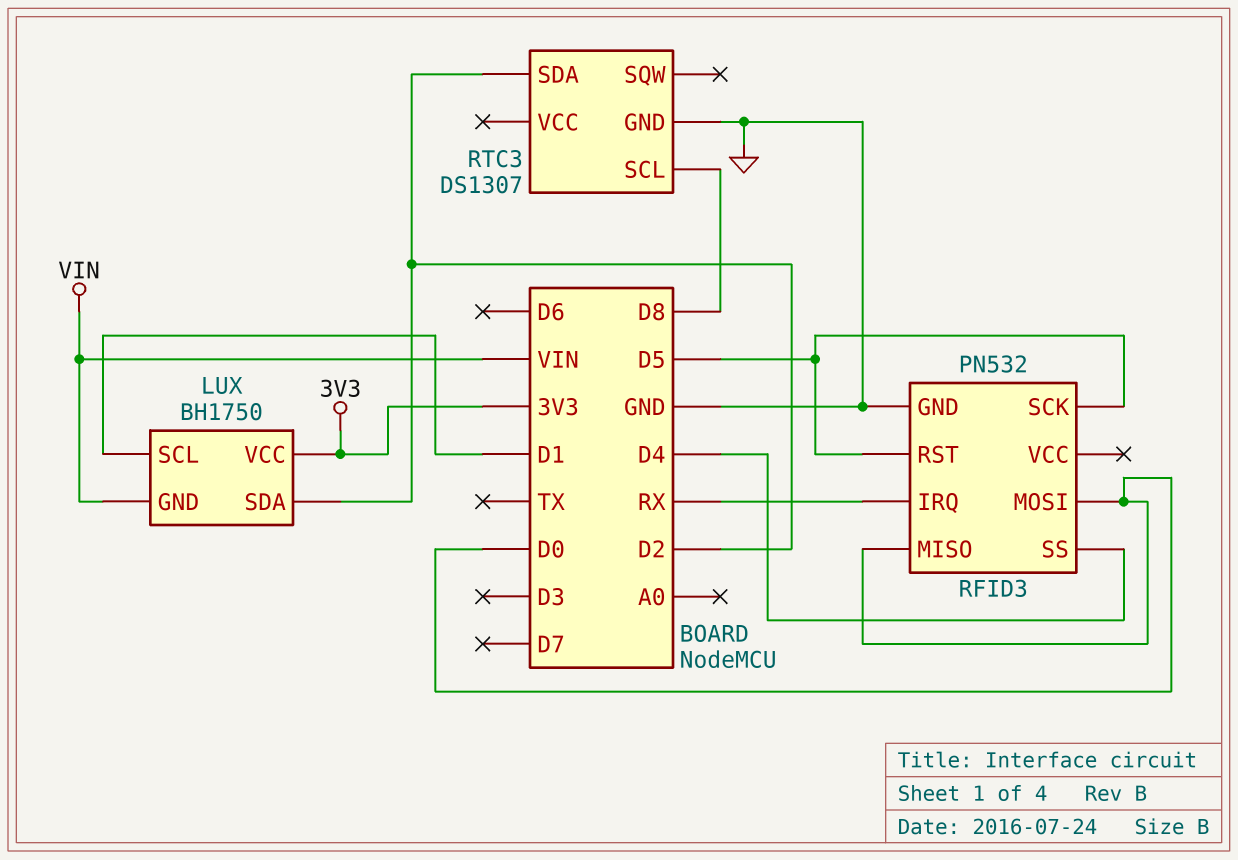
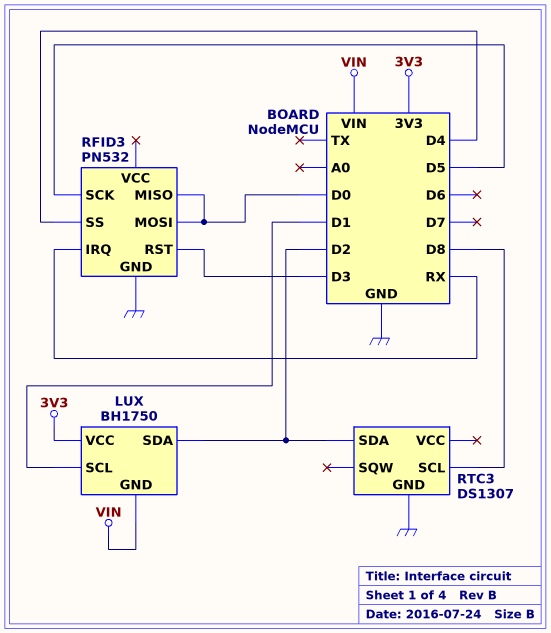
RFID3 pin RST: D5 -> D3

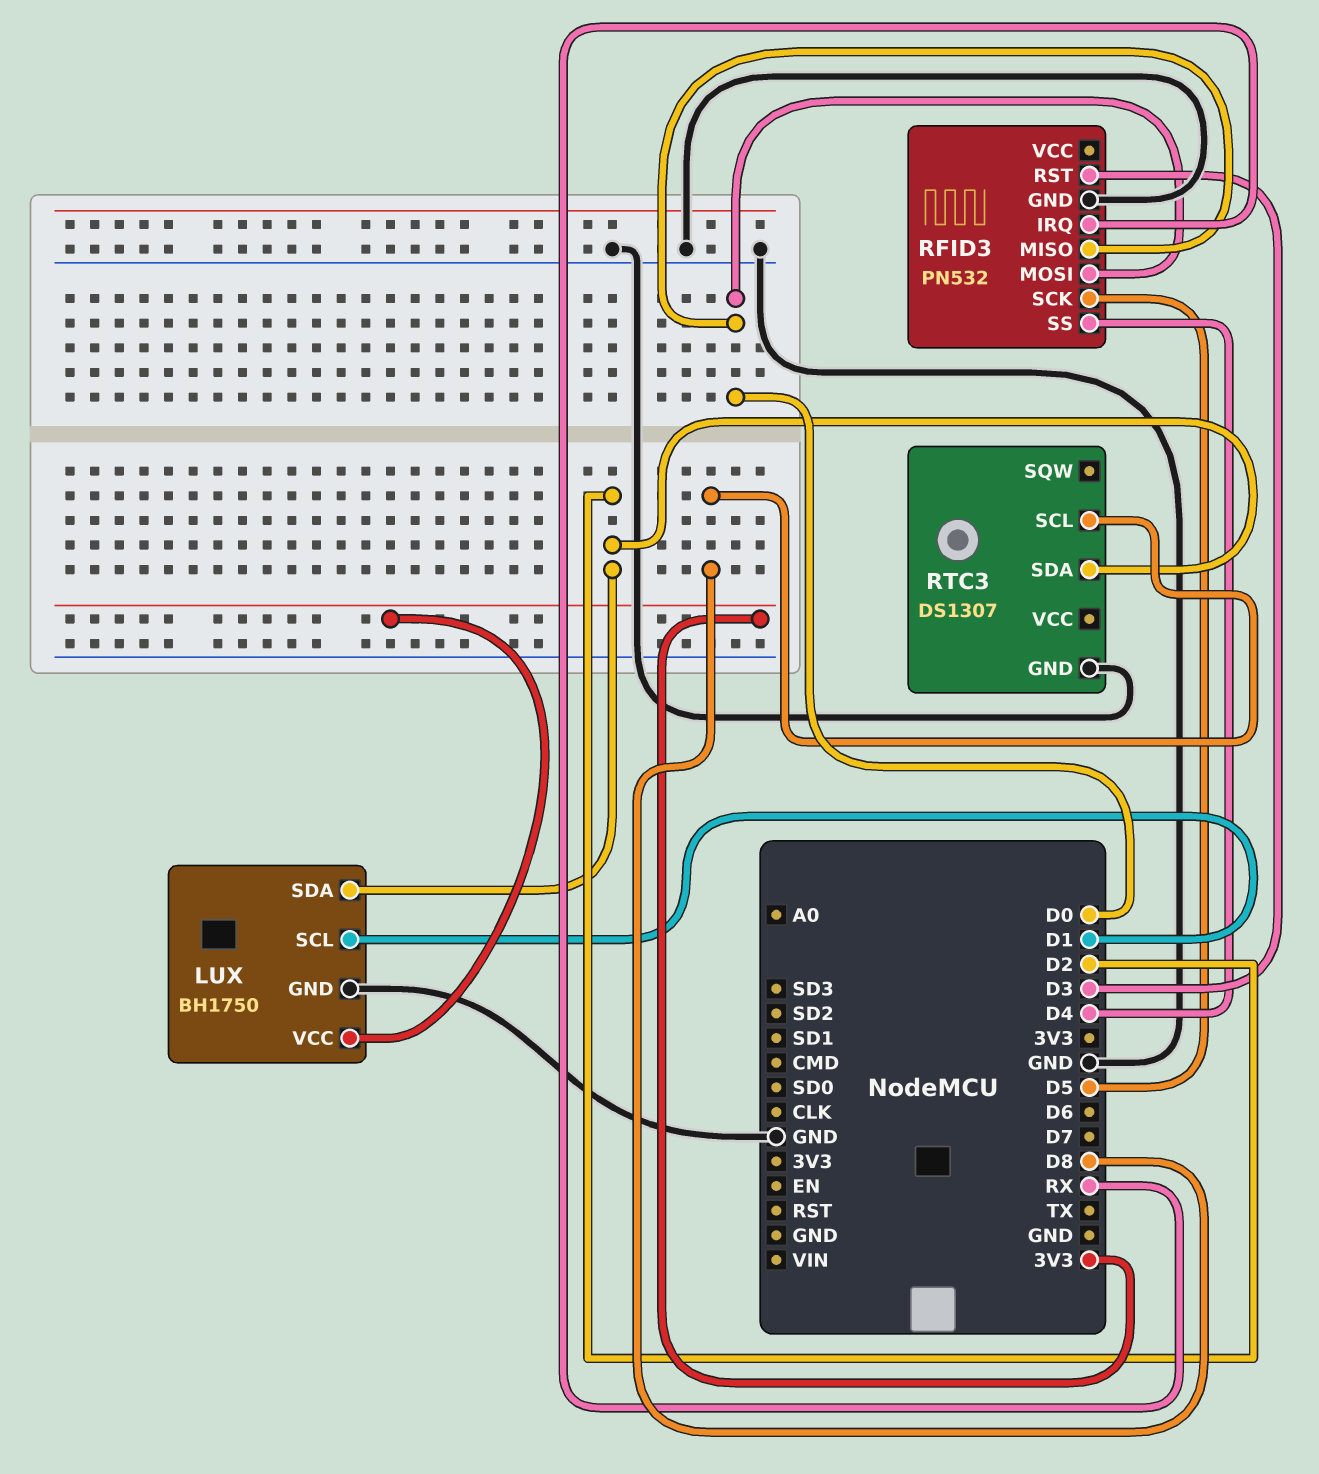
LUX pin GND: VIN -> GND

